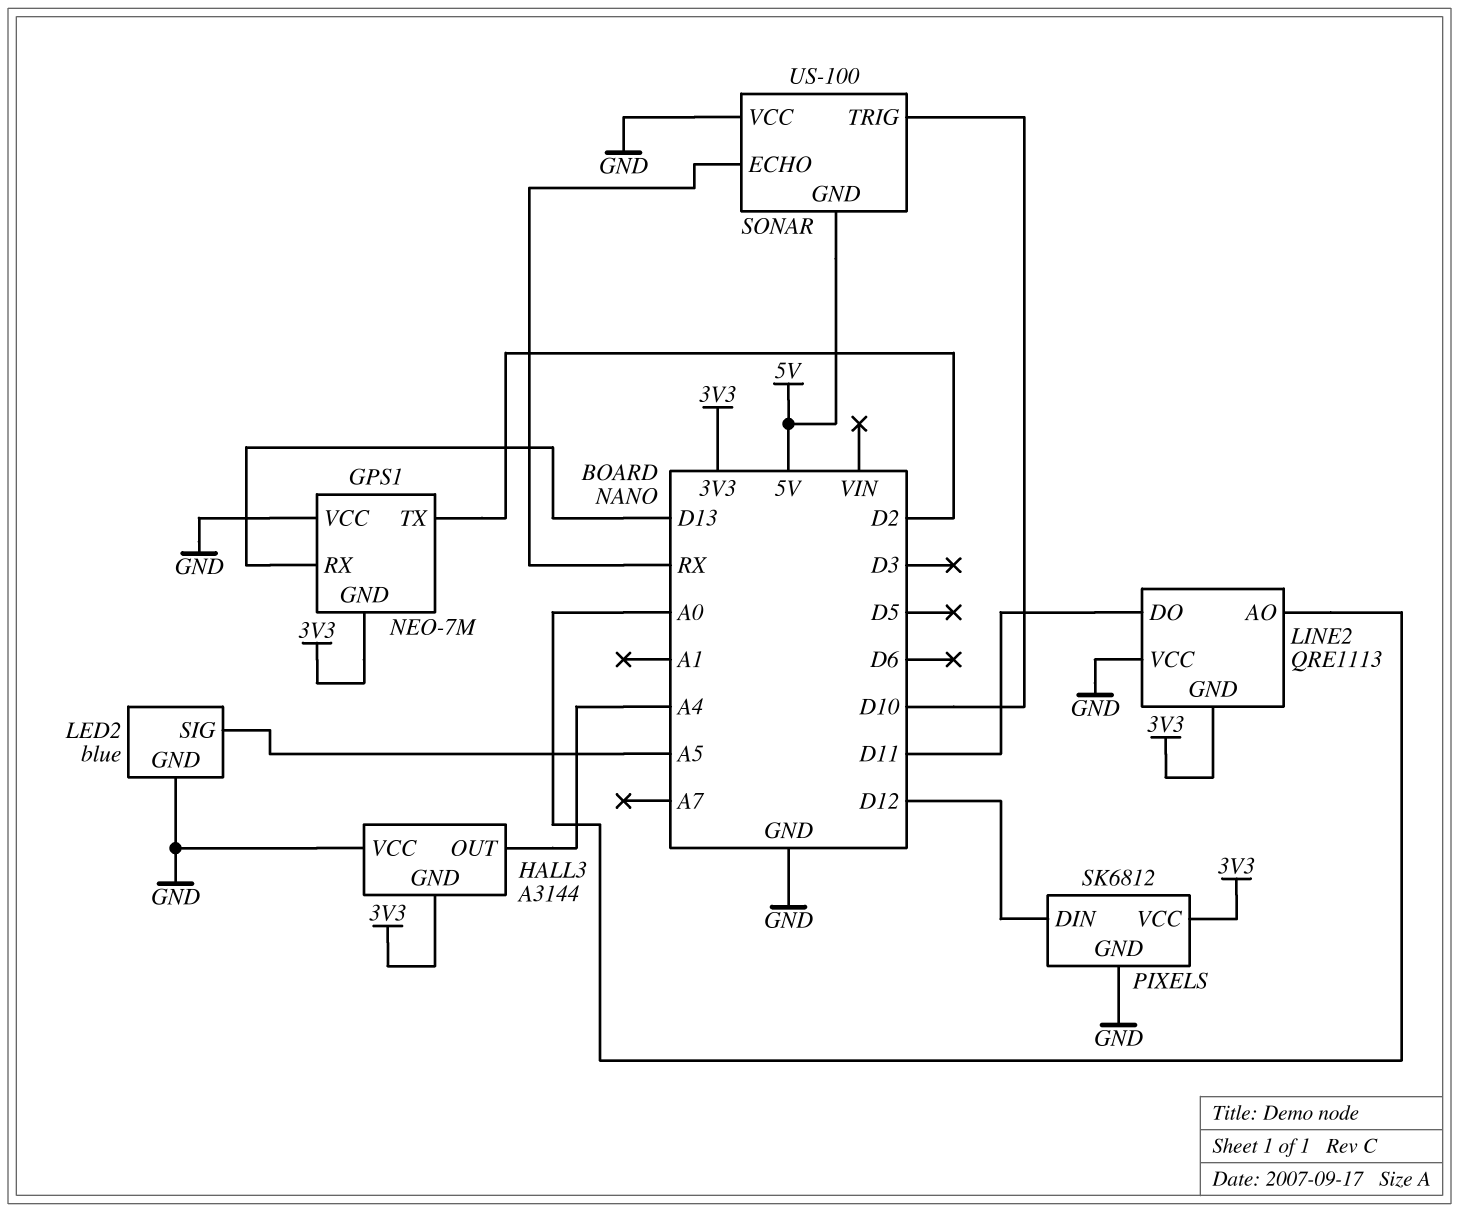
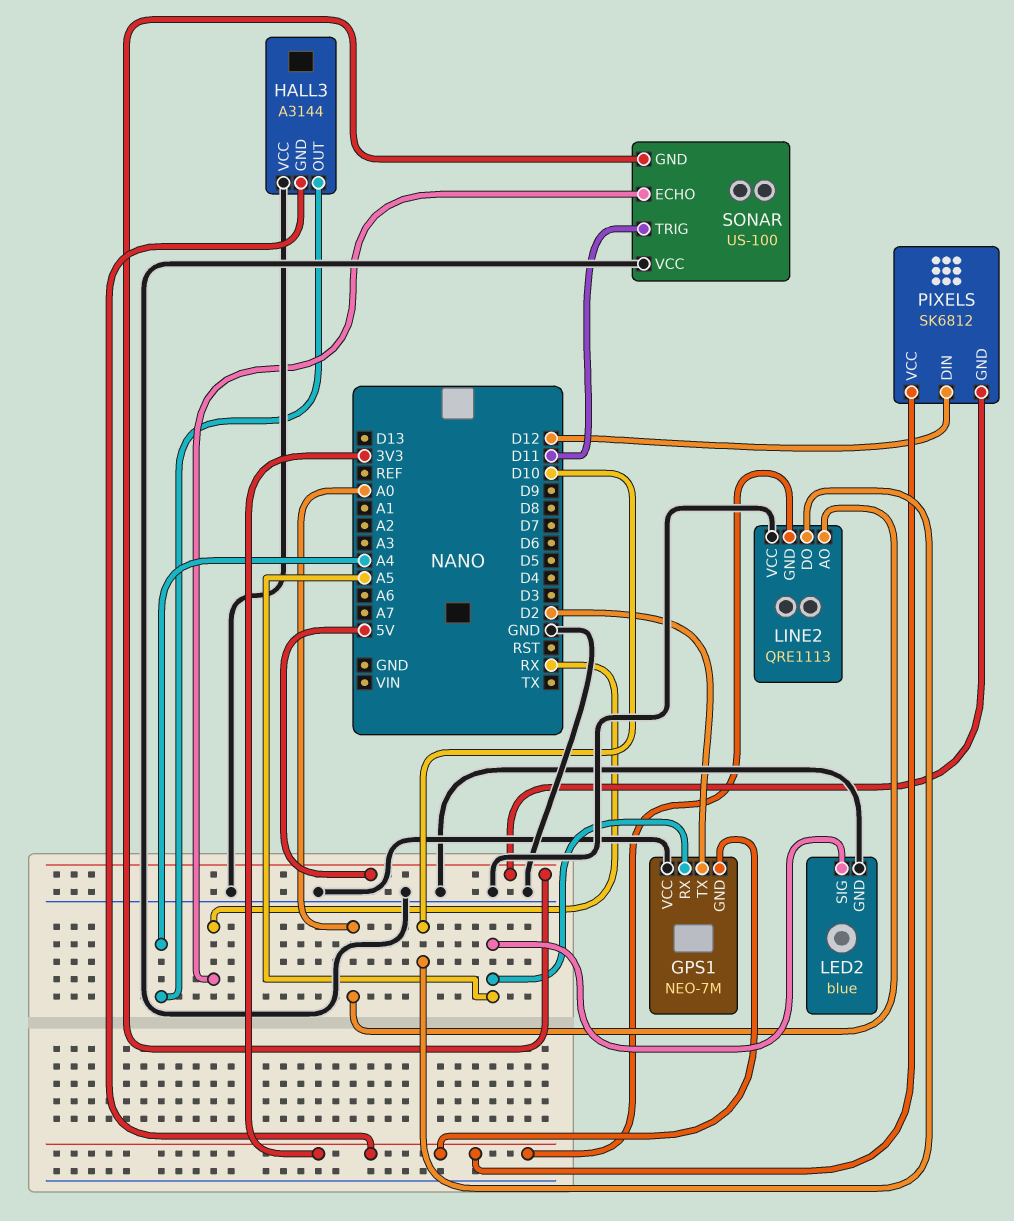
GPS1 pin RX: D13 -> A5
LINE2 pin DO: D11 -> D10
PIXELS pin GND: GND -> 5V
SONAR pin TRIG: D10 -> D11

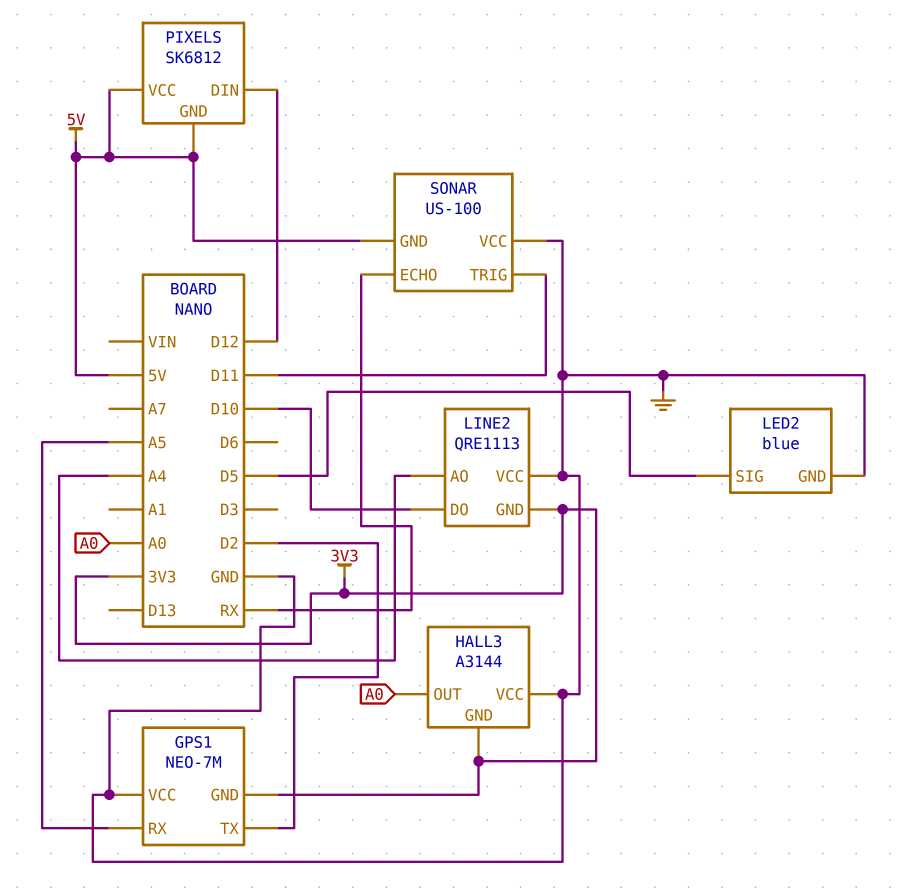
HALL3 pin OUT: A4 -> A0
LED2 pin SIG: A5 -> D5
LINE2 pin AO: A0 -> A4
PIXELS pin VCC: 3V3 -> 5V

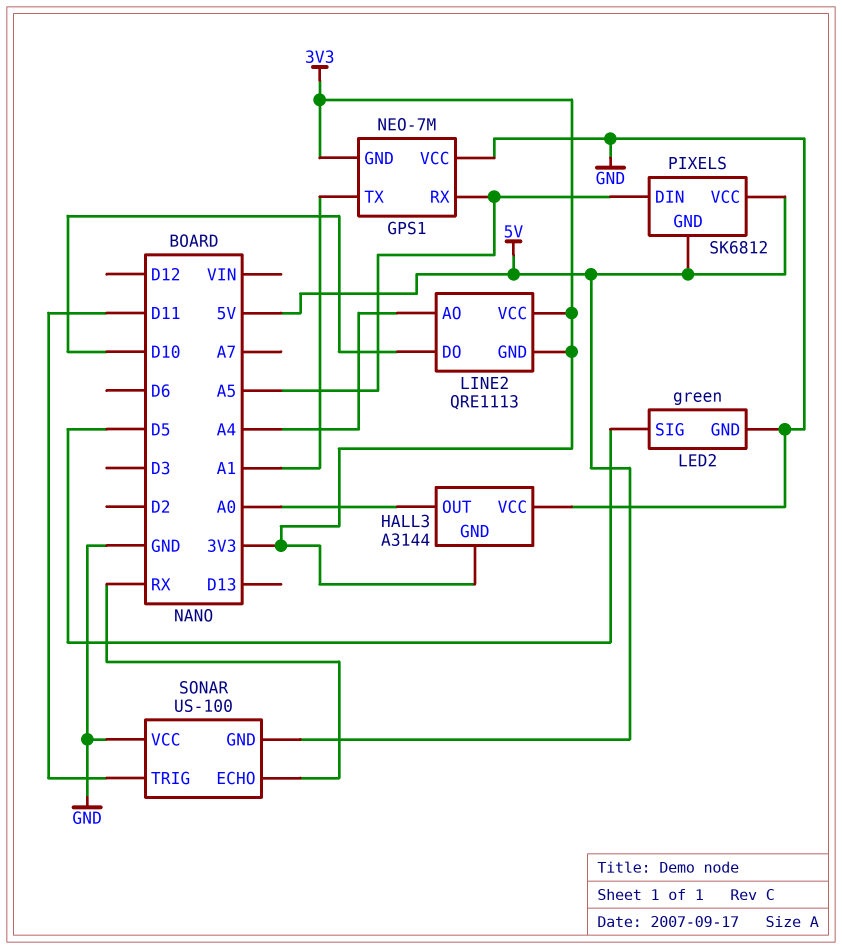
GPS1 pin TX: D2 -> A1
LED2: blue -> green
LINE2 pin VCC: GND -> 3V3
PIXELS pin DIN: D12 -> A5

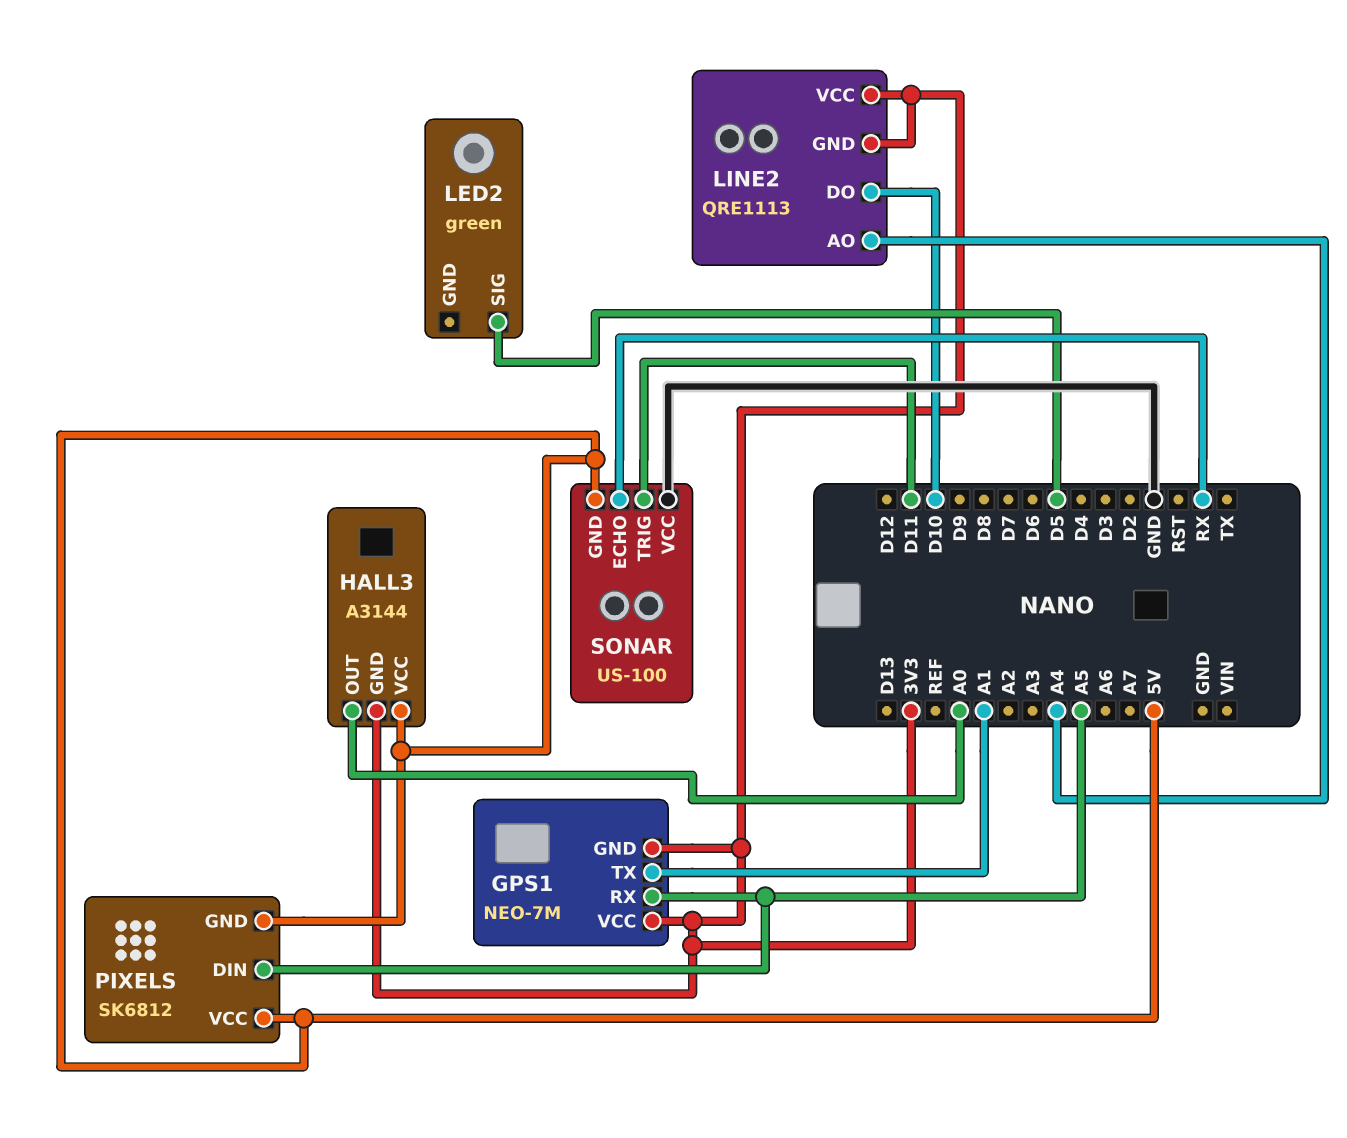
GPS1 pin VCC: GND -> 3V3
HALL3 pin VCC: GND -> 5V
LED2 pin GND: GND -> none

